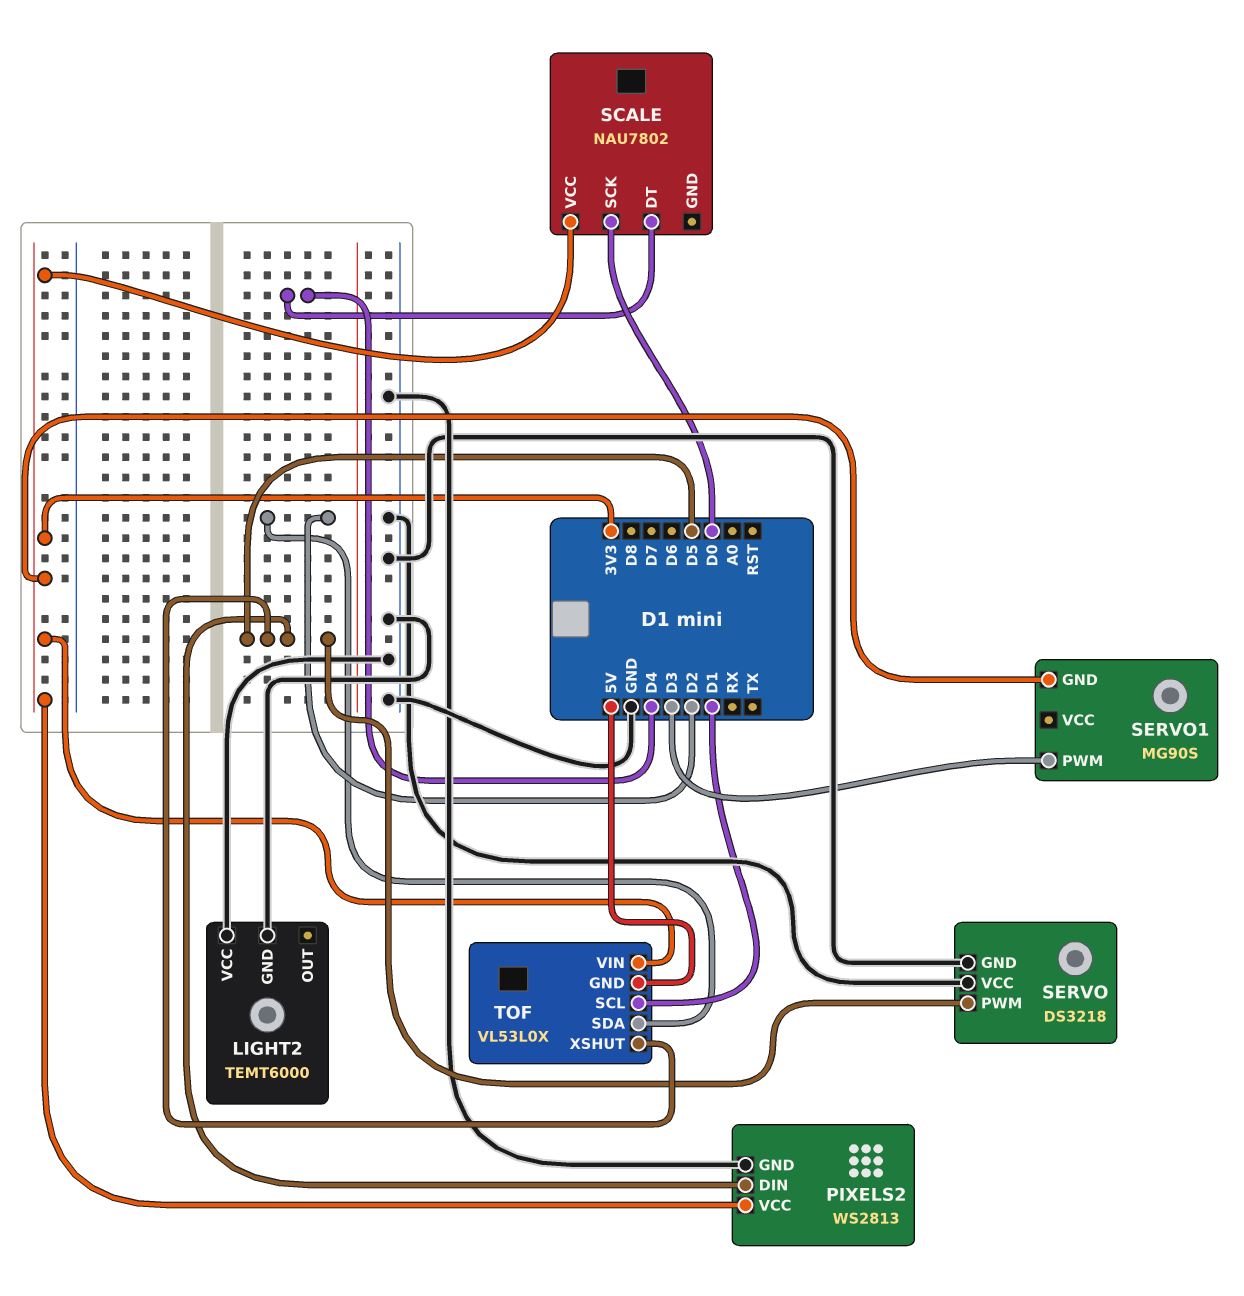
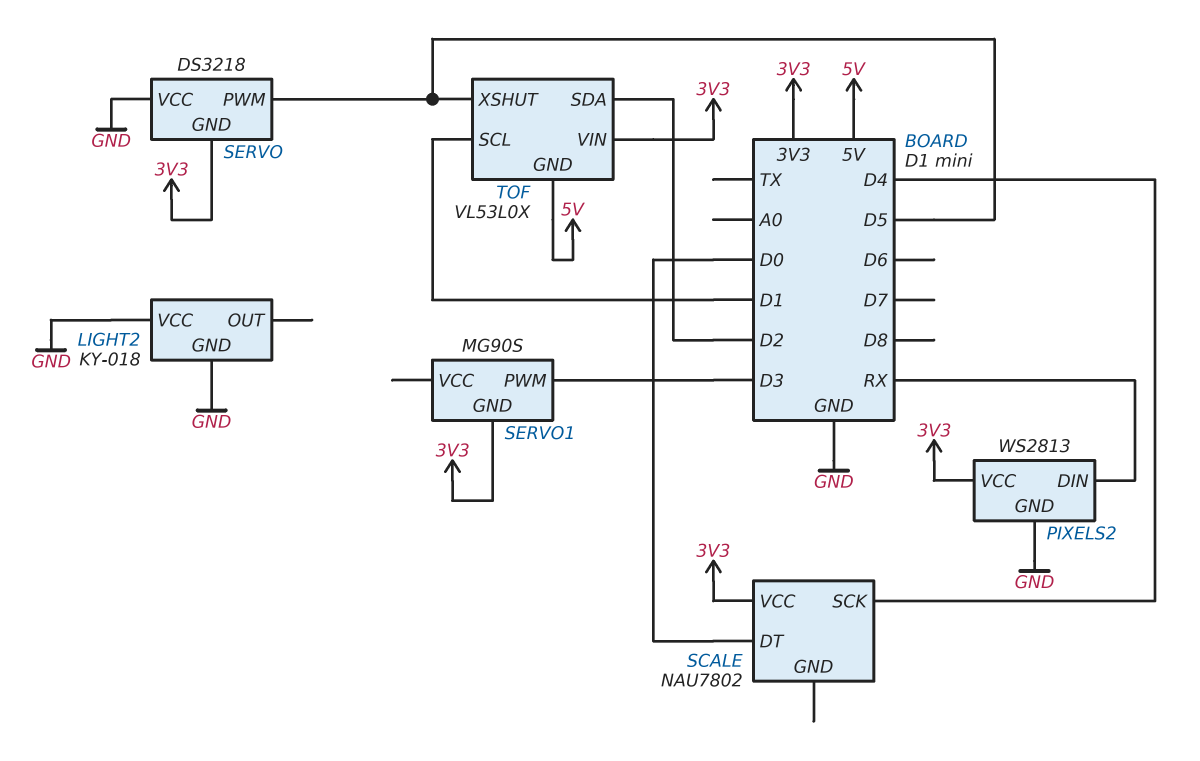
LIGHT2: TEMT6000 -> KY-018
PIXELS2 pin DIN: D5 -> RX
SCALE pin DT: D4 -> D0
SCALE pin SCK: D0 -> D4
SERVO pin GND: GND -> 3V3

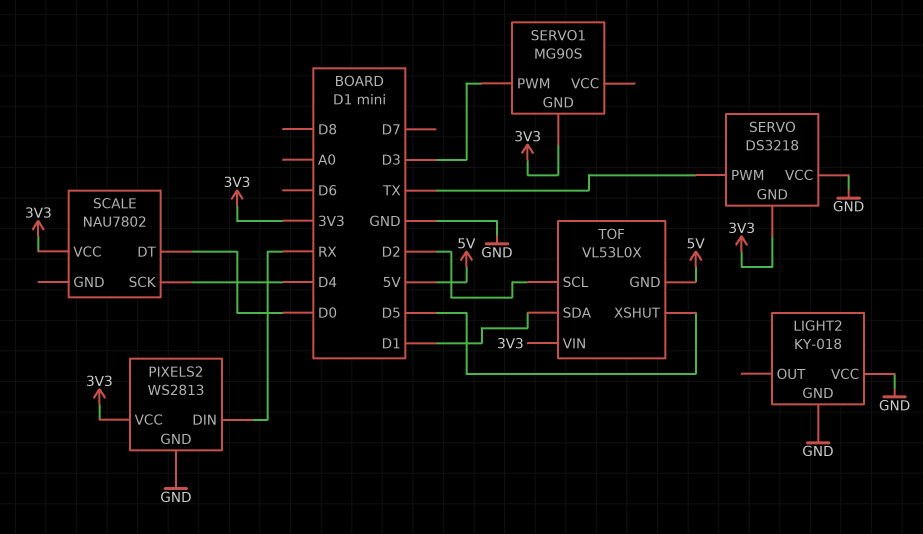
SERVO pin PWM: D5 -> TX
TOF pin SCL: D1 -> D2
TOF pin SDA: D2 -> D1

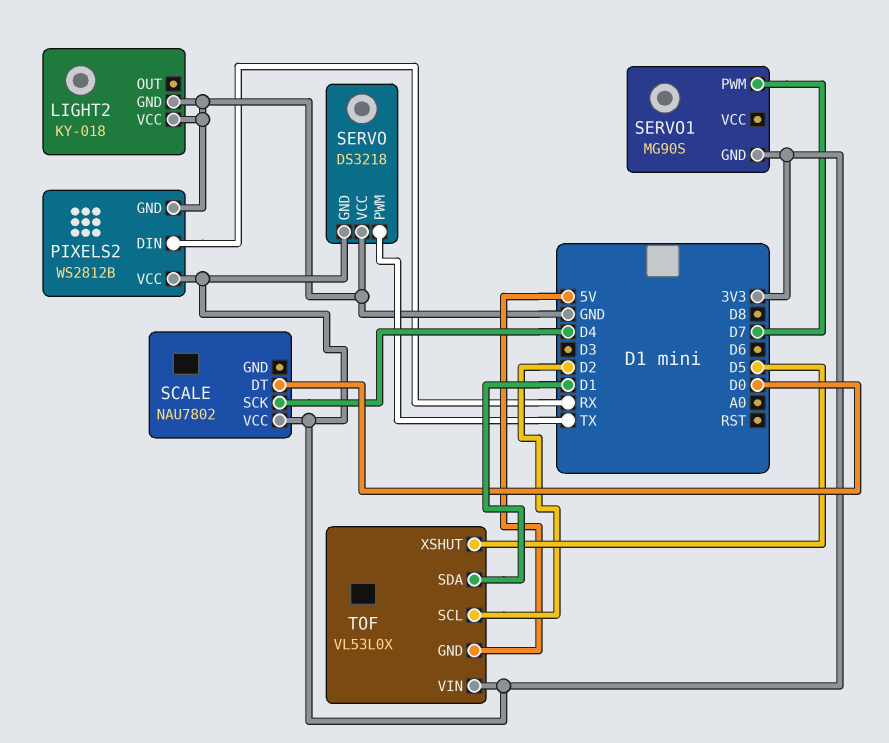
PIXELS2: WS2813 -> WS2812B
SERVO1 pin PWM: D3 -> D7

